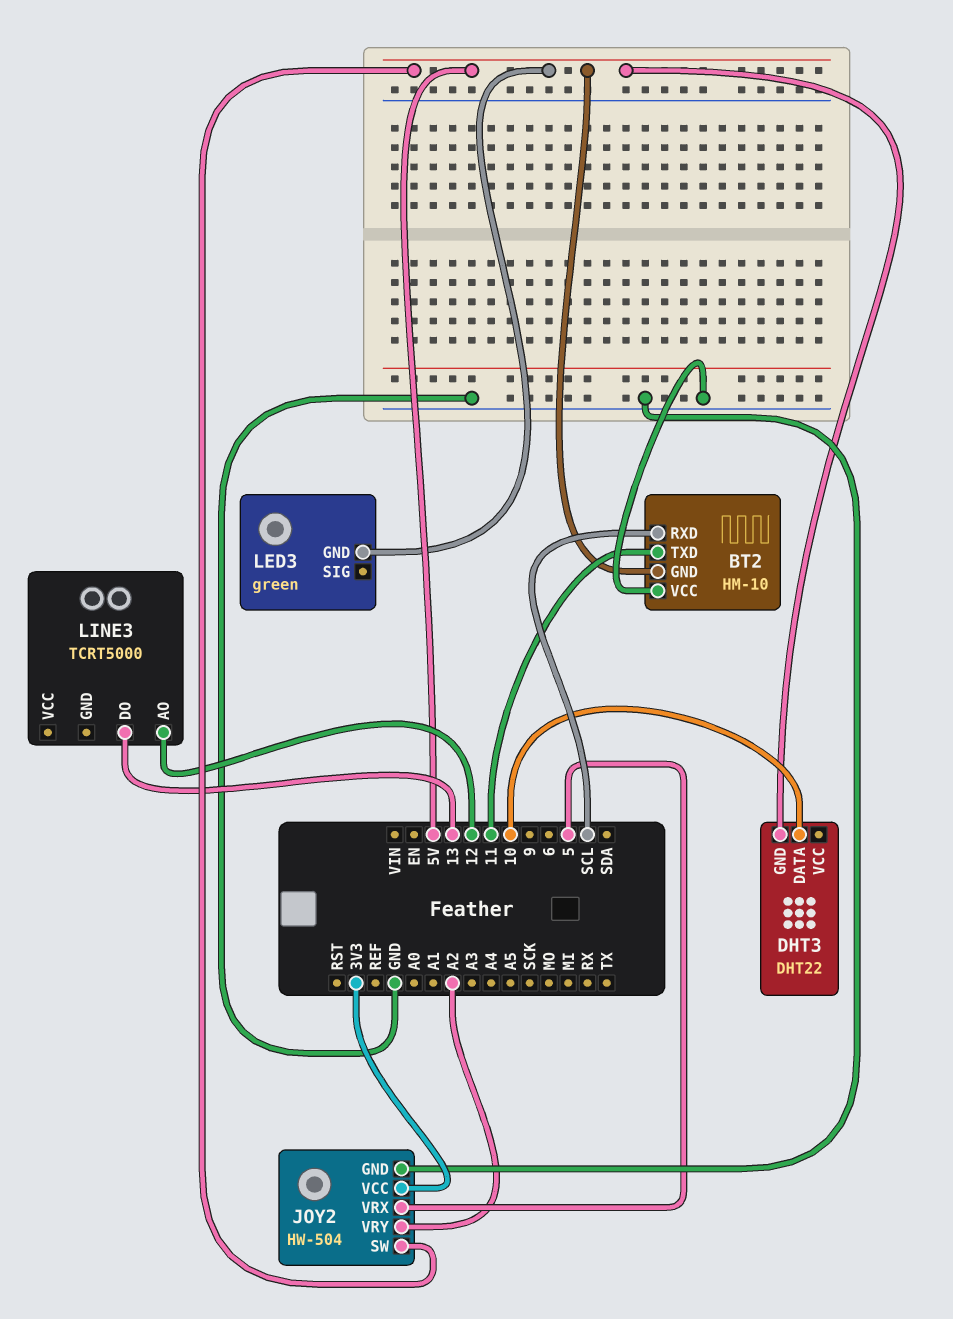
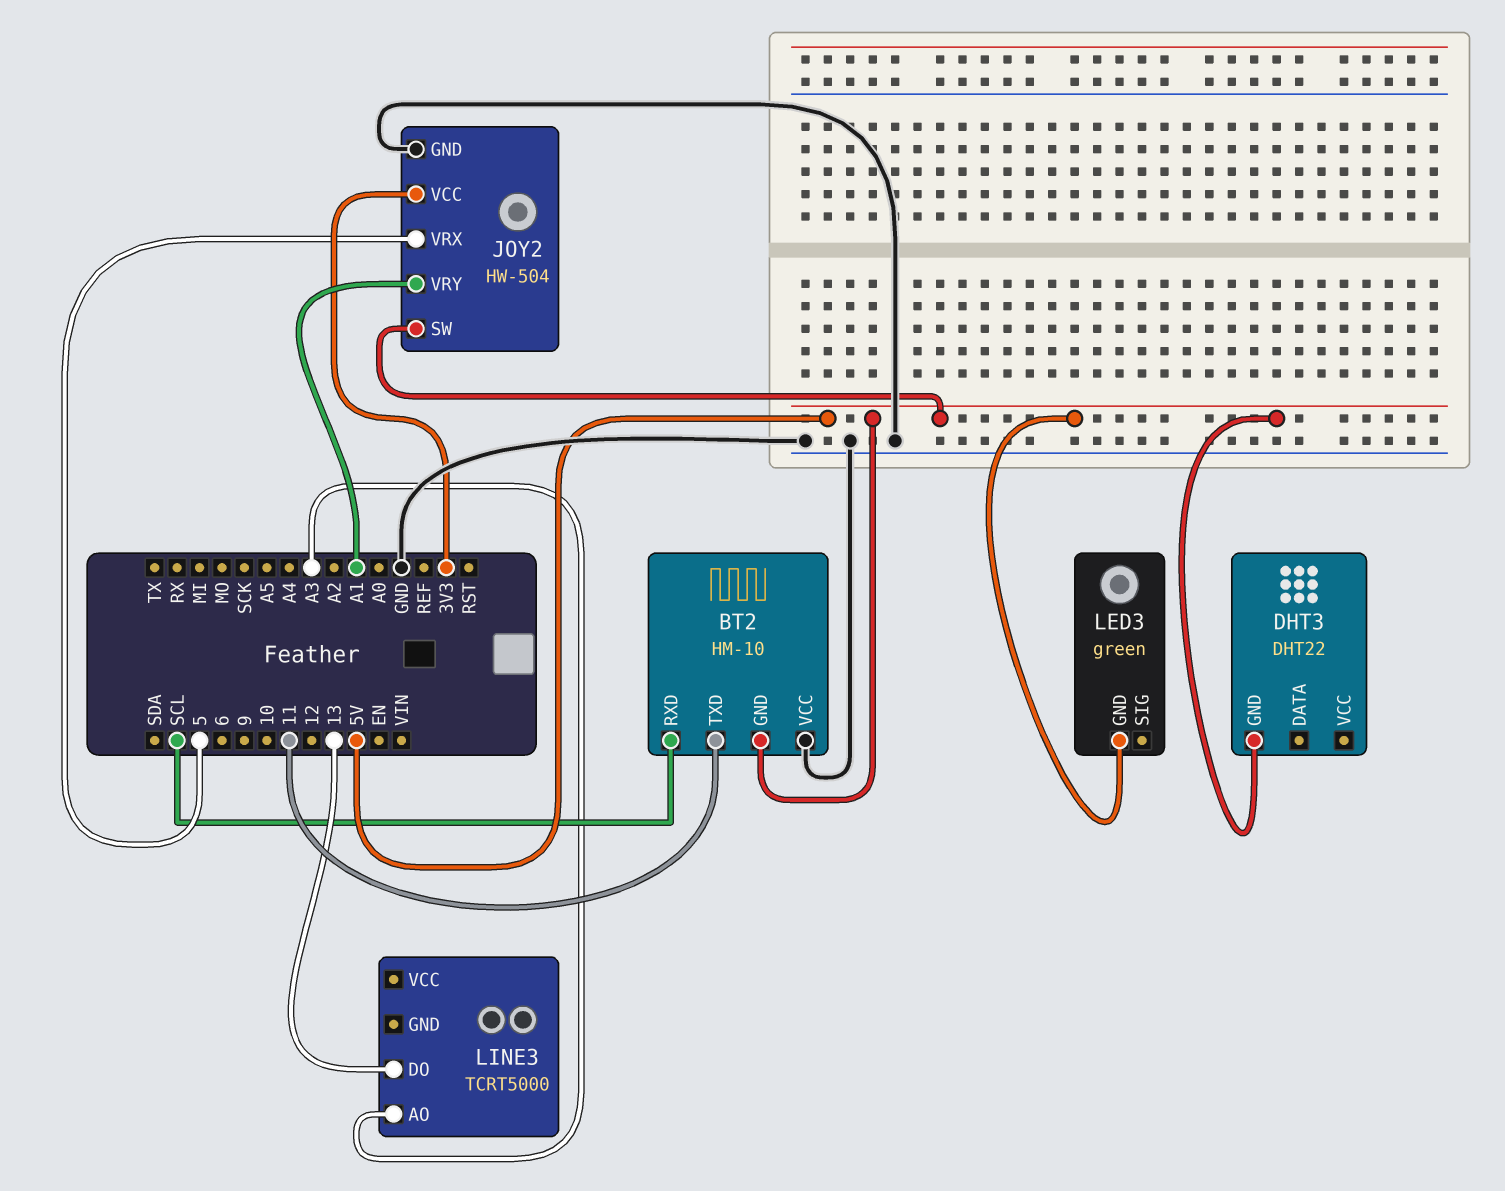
DHT3 pin DATA: 10 -> none
JOY2 pin VRY: A2 -> A1
LINE3 pin AO: 12 -> A3

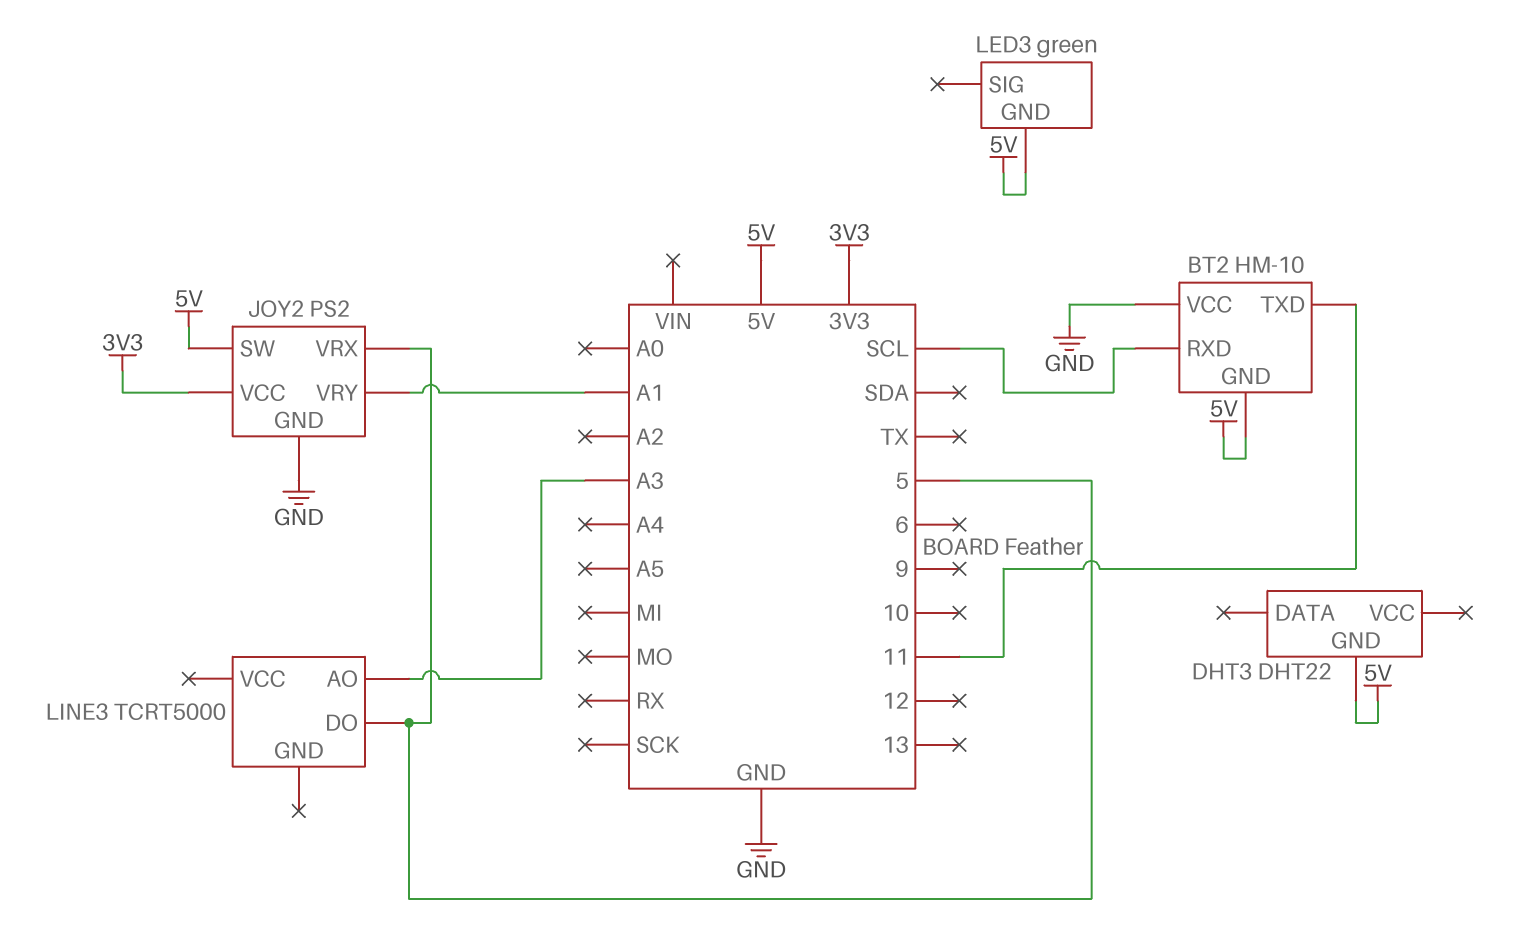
JOY2: HW-504 -> PS2
LINE3 pin DO: 13 -> 5

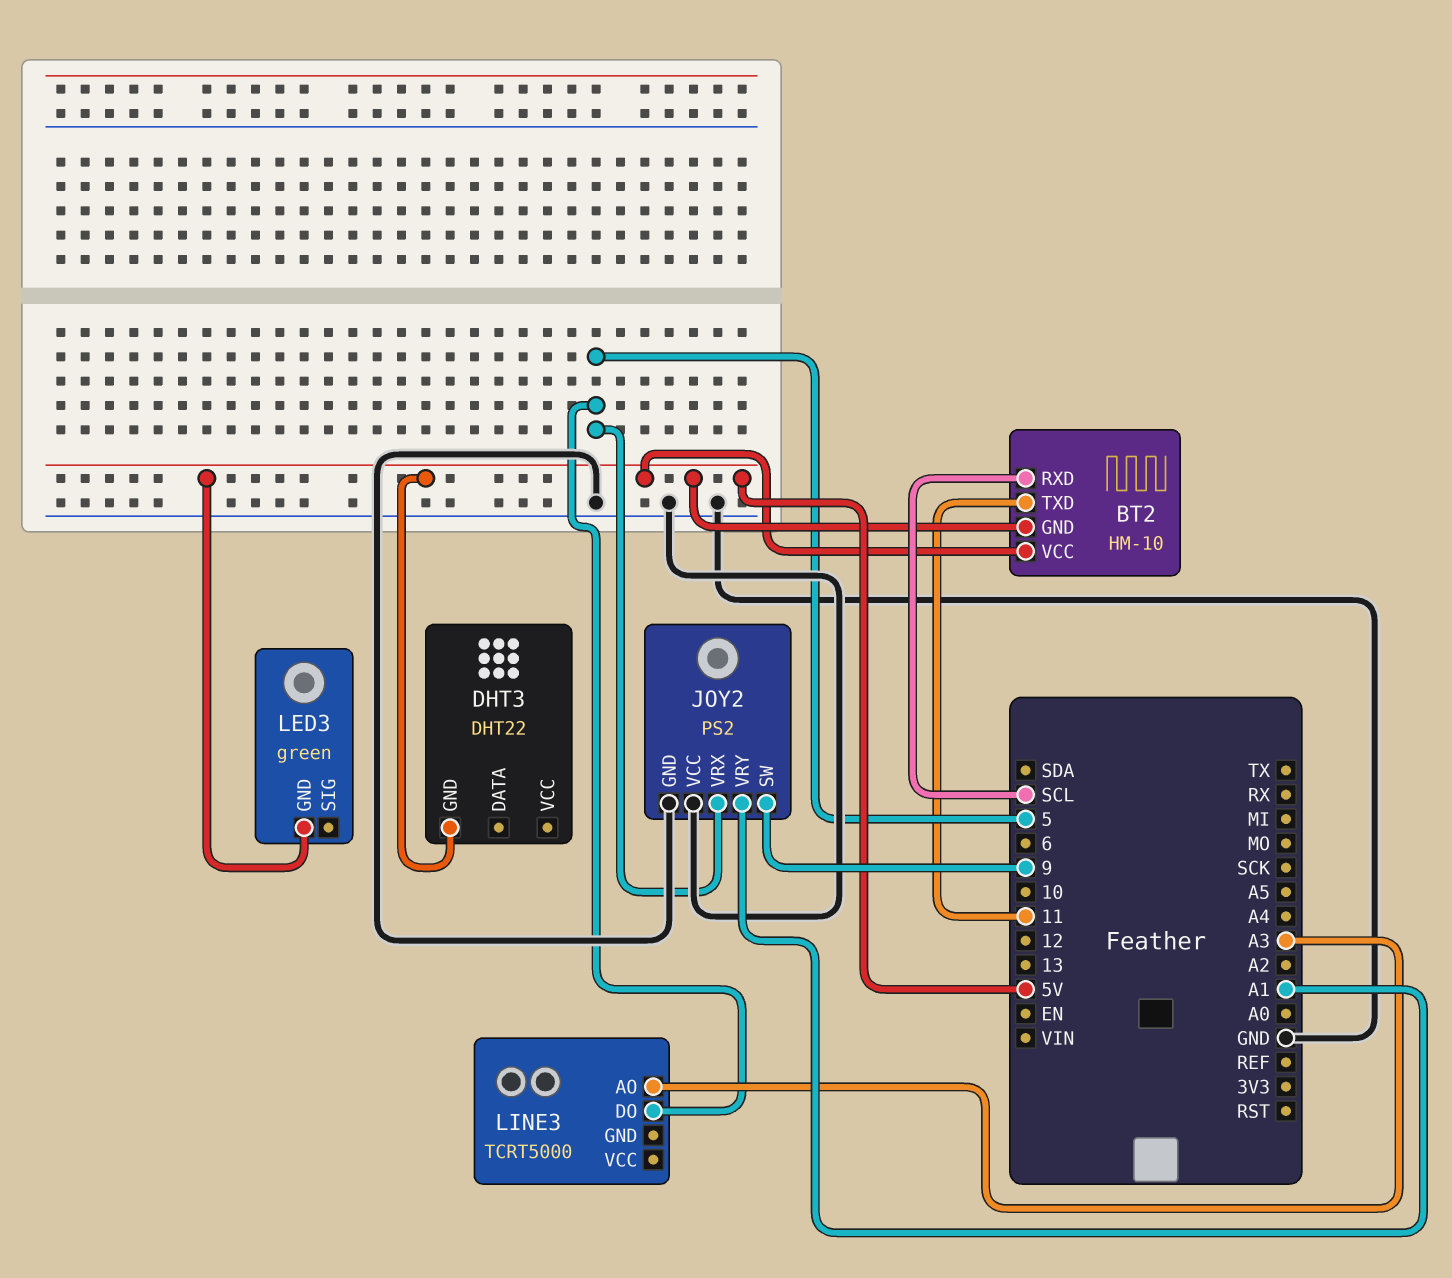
BT2 pin VCC: GND -> 5V
JOY2 pin SW: 5V -> 9
JOY2 pin VCC: 3V3 -> GND

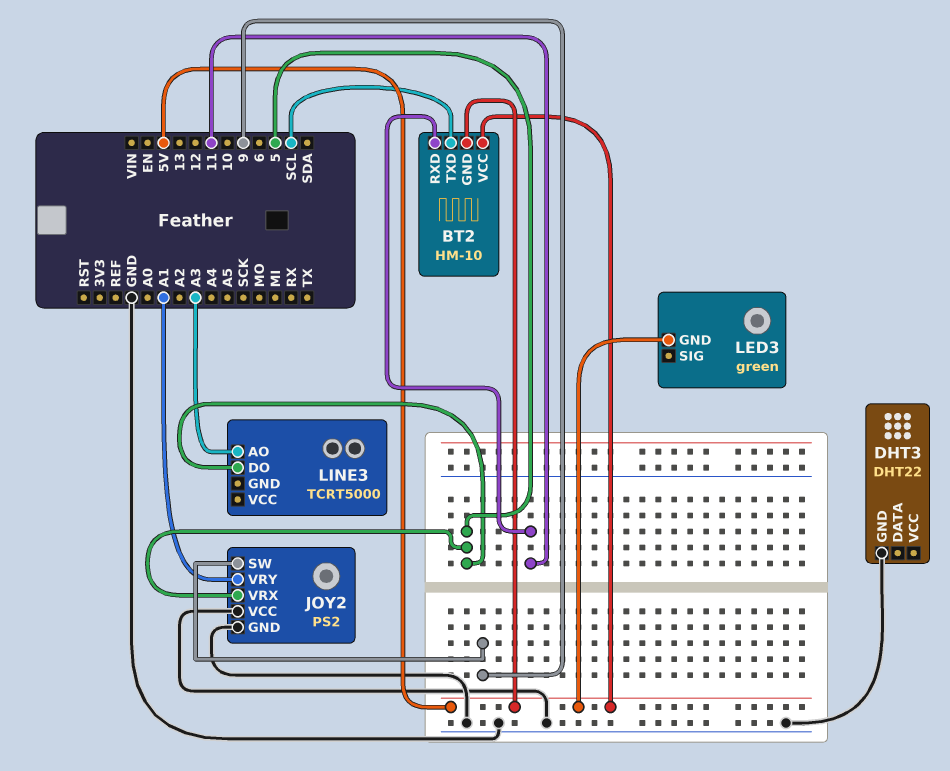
BT2 pin RXD: SCL -> 11
BT2 pin TXD: 11 -> SCL
DHT3 pin GND: 5V -> GND

